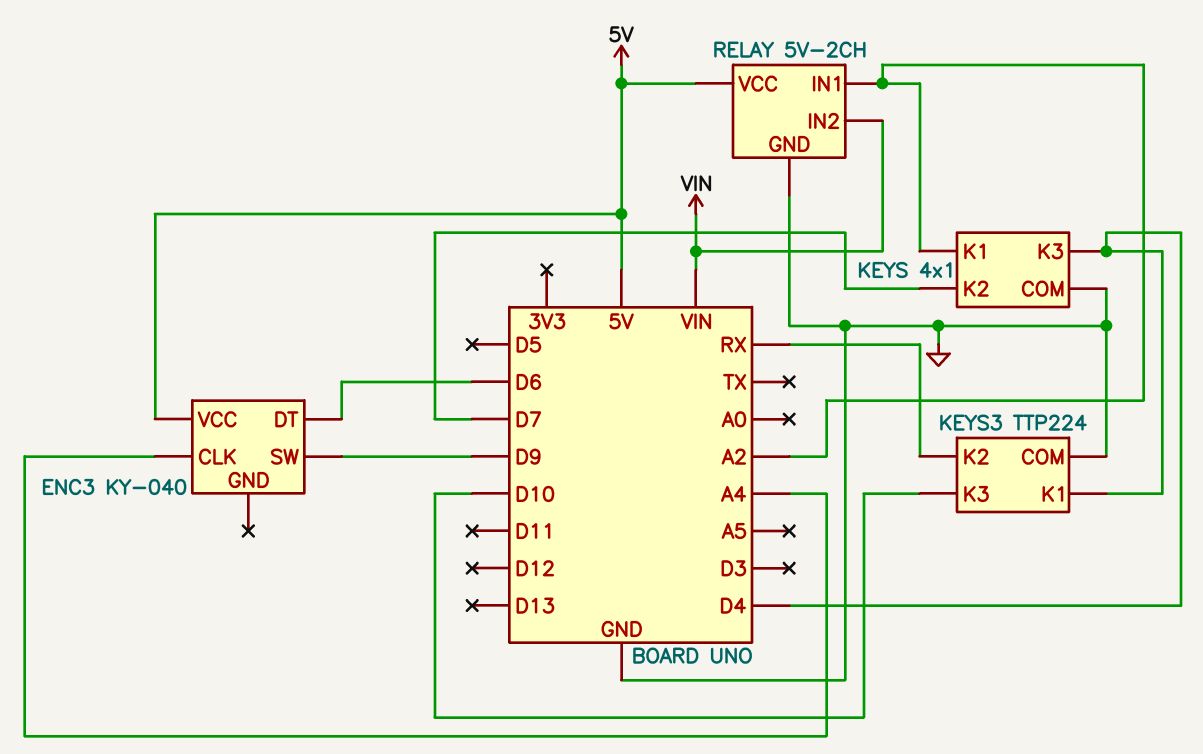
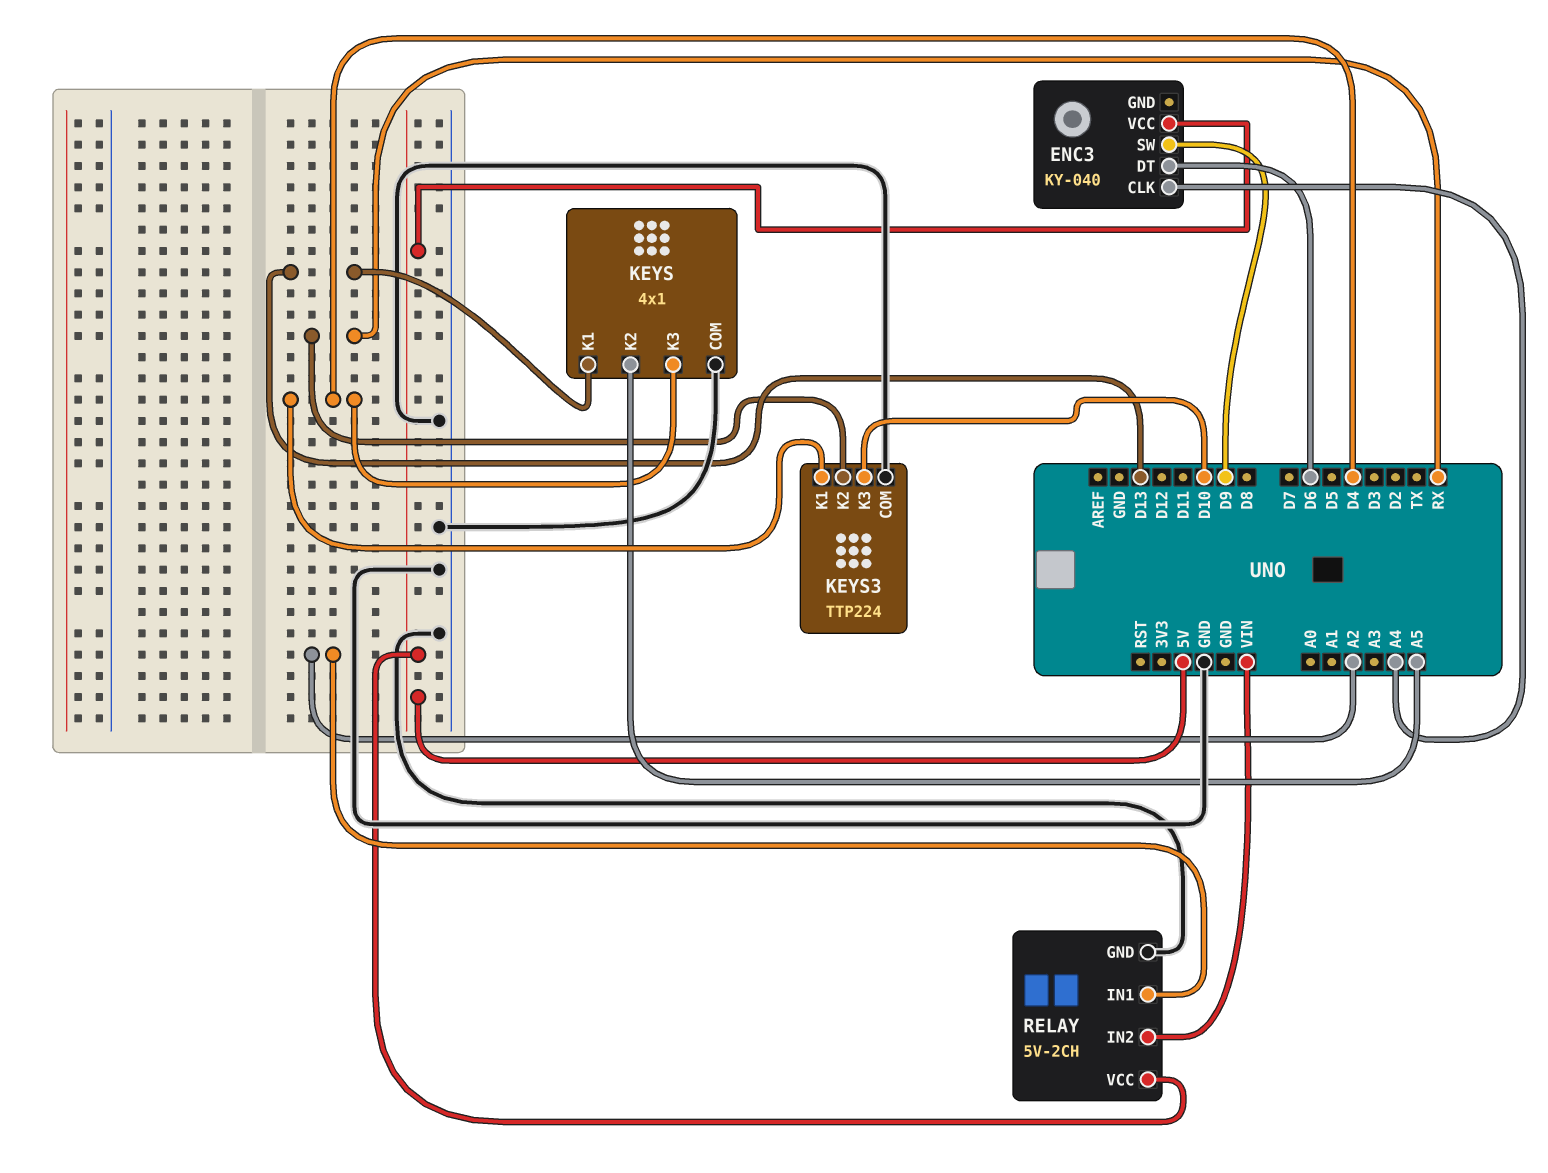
KEYS pin K1: A2 -> D13
KEYS pin K2: D7 -> A5

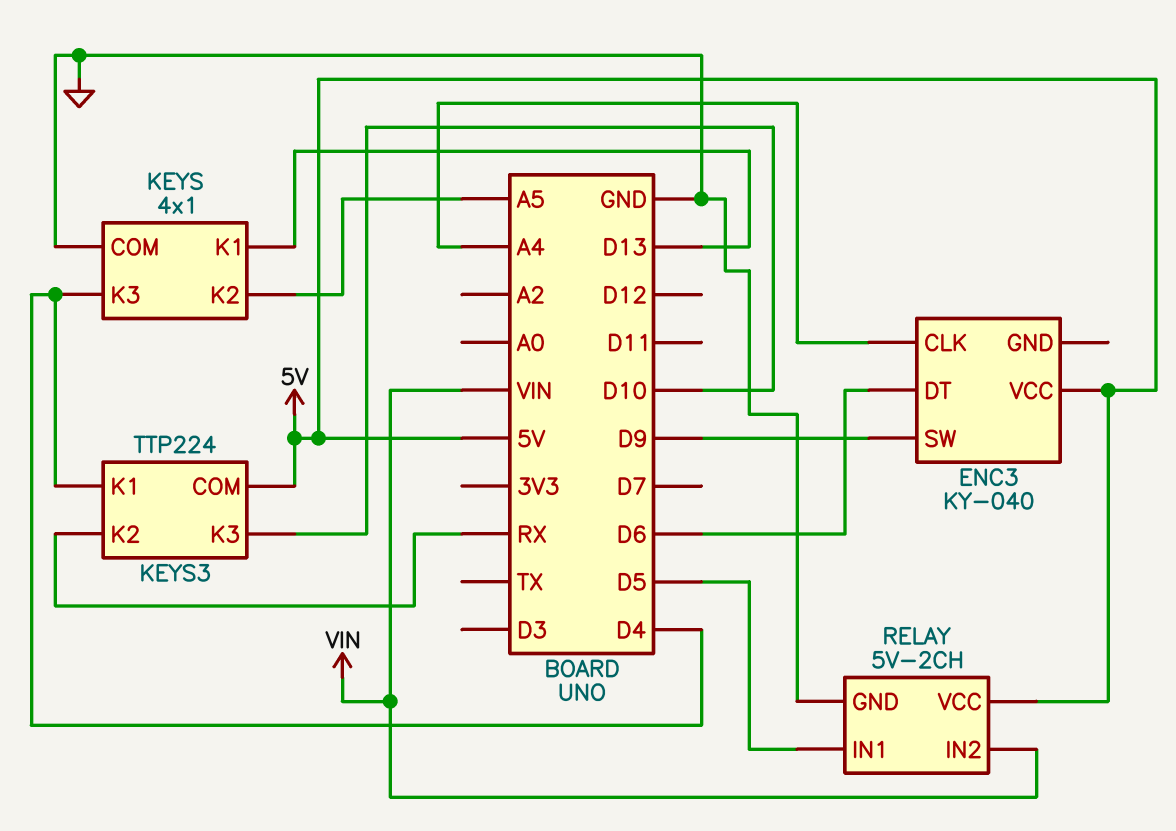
KEYS3 pin COM: GND -> 5V
RELAY pin IN1: A2 -> D5

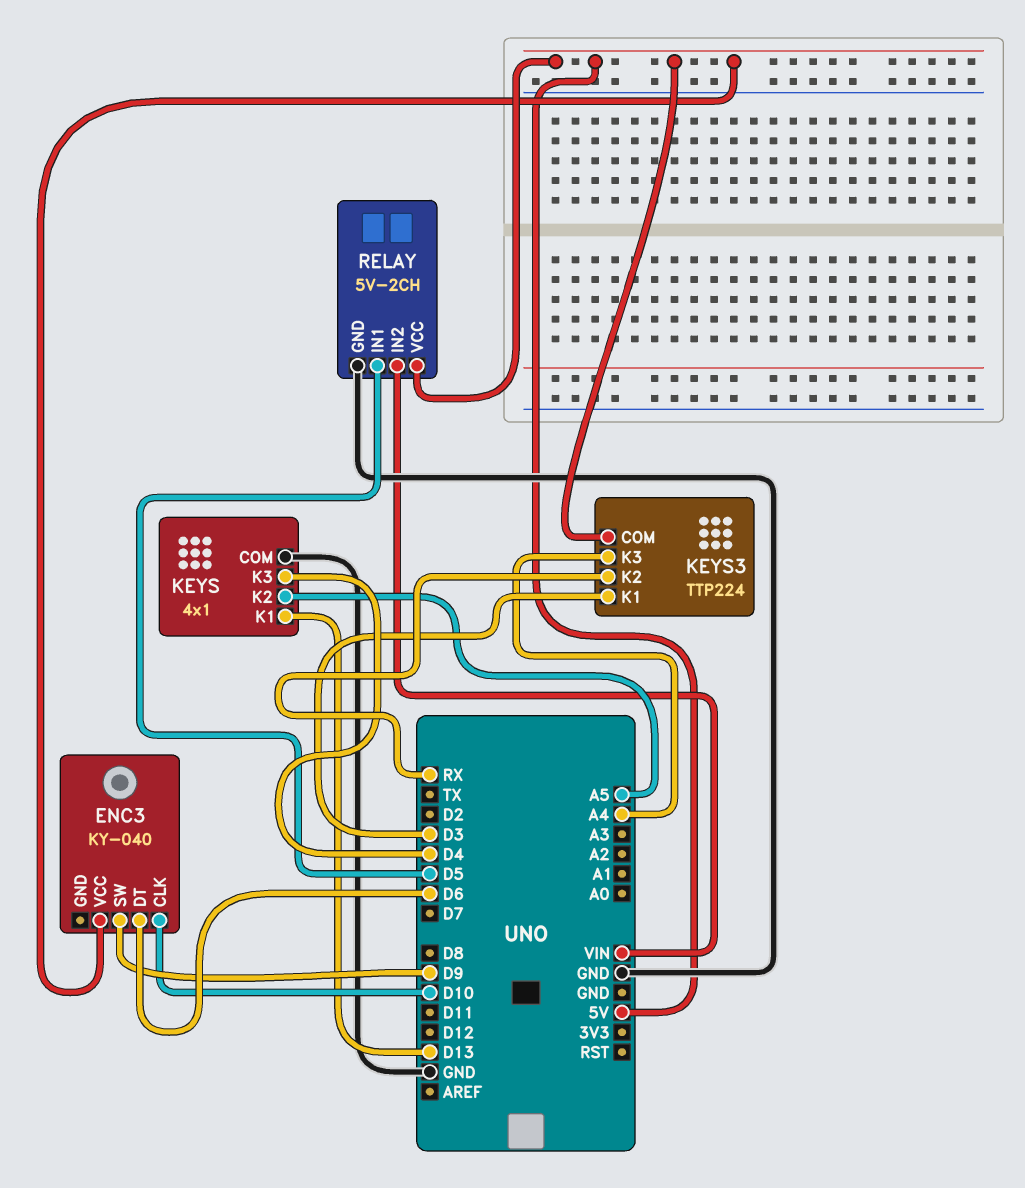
ENC3 pin CLK: A4 -> D10
KEYS3 pin K1: D4 -> D3
KEYS3 pin K3: D10 -> A4

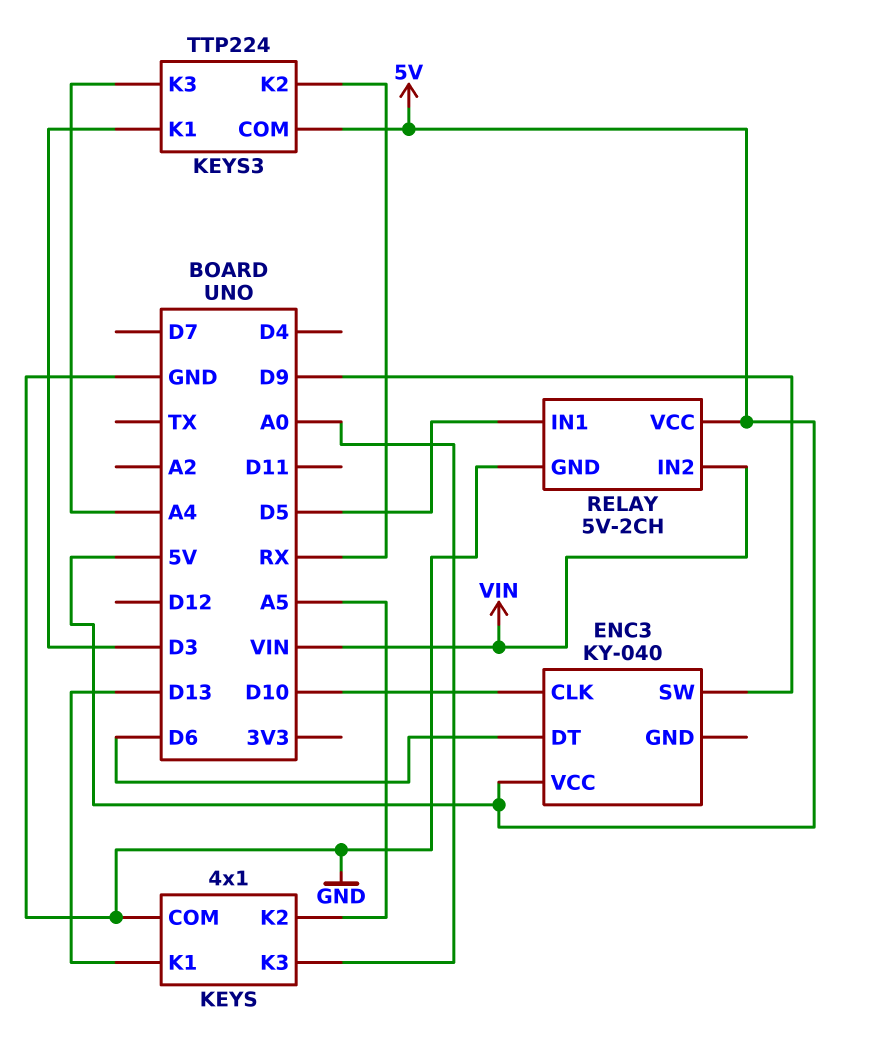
KEYS pin K3: D4 -> A0

